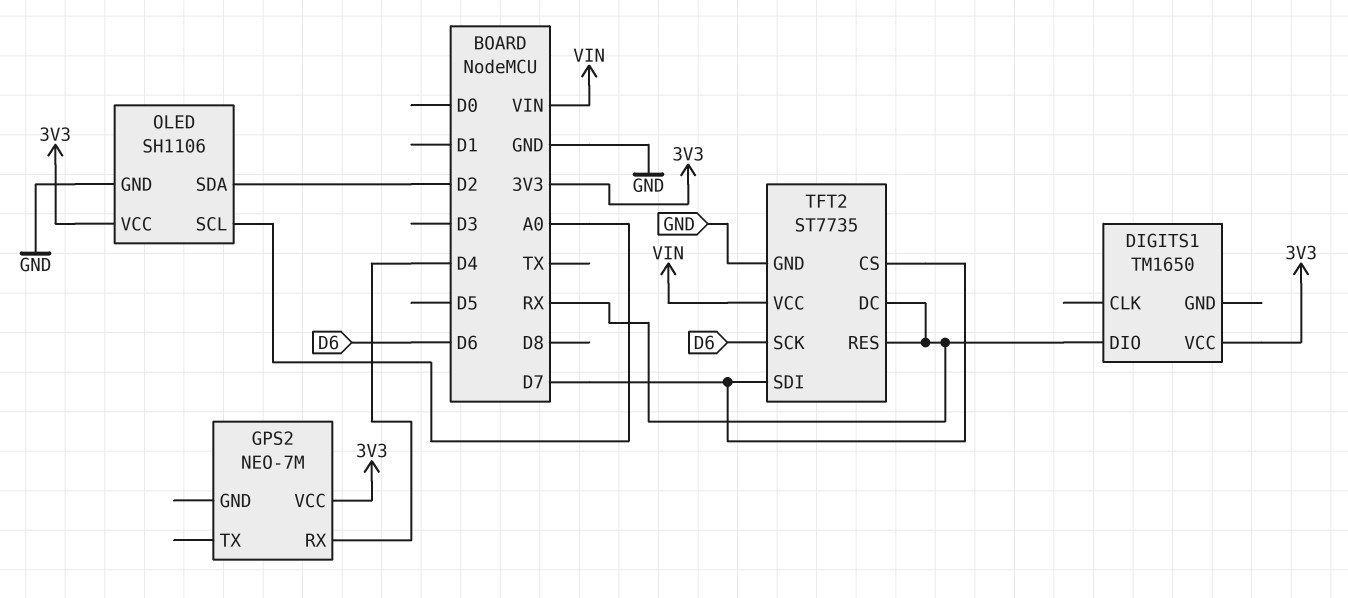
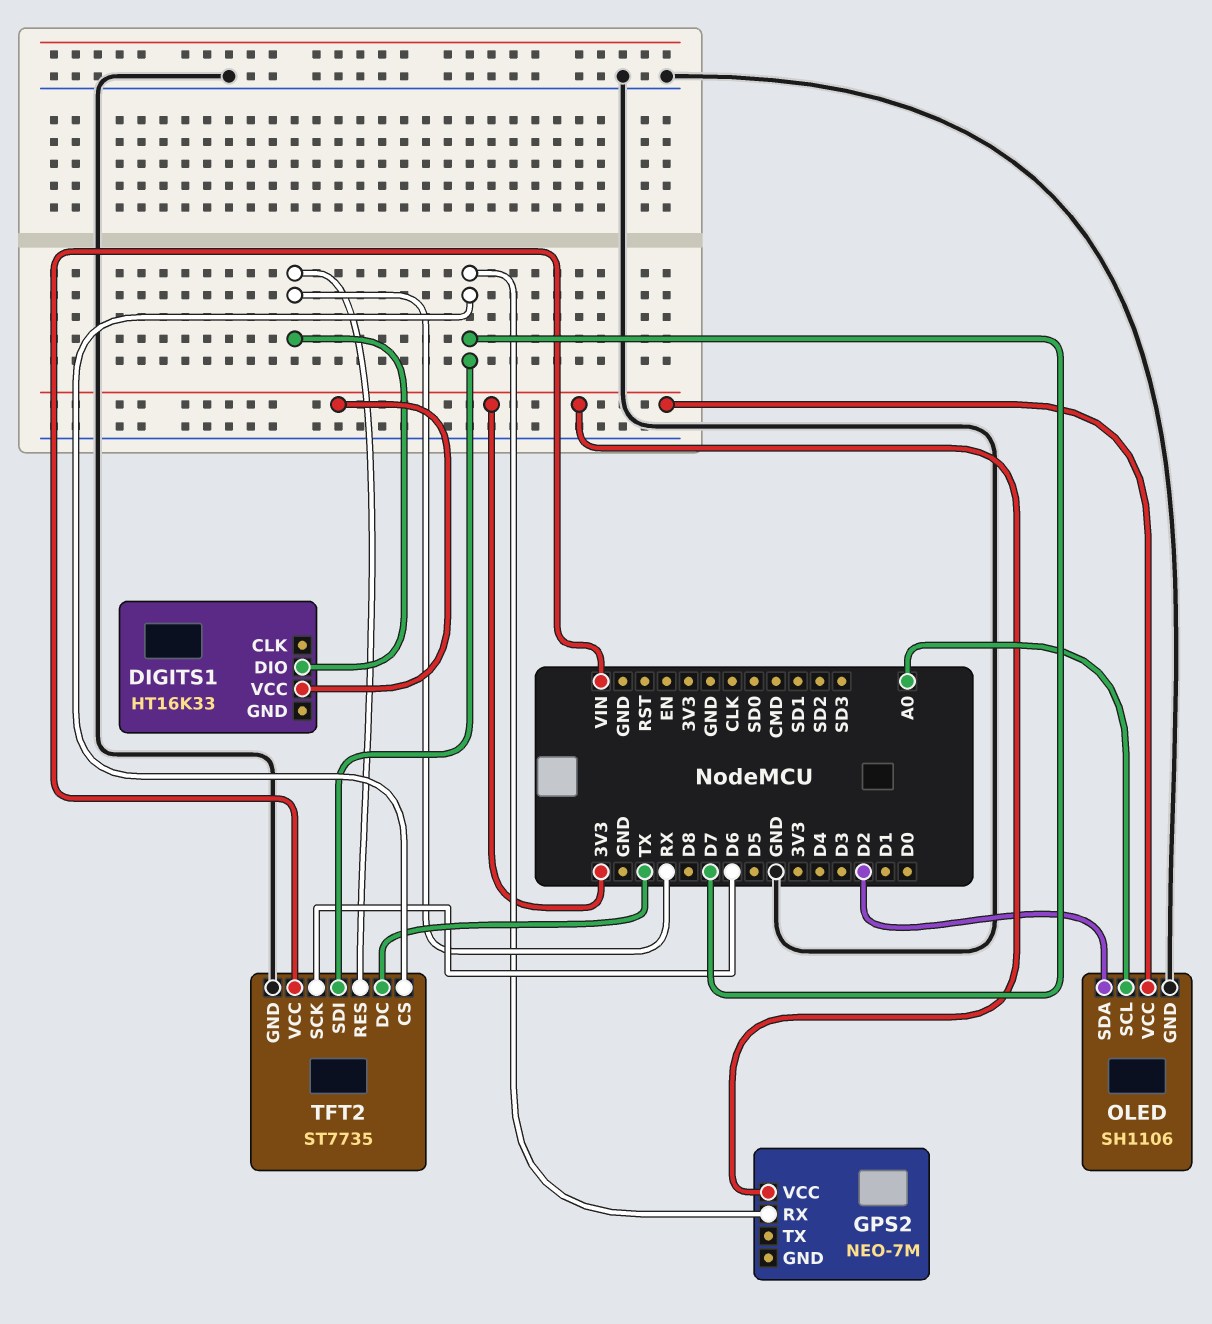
DIGITS1: TM1650 -> HT16K33
GPS2 pin RX: D4 -> D7
TFT2 pin DC: RX -> TX

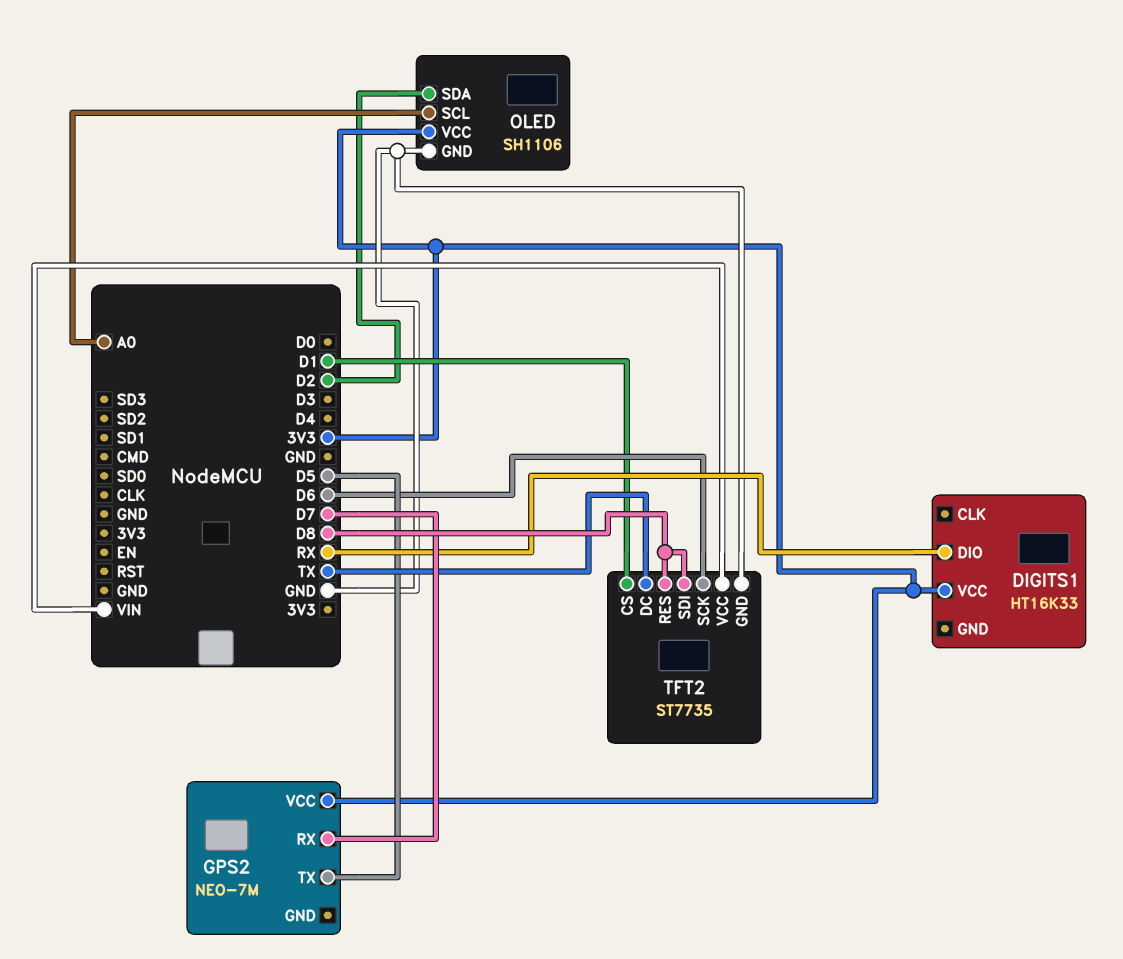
GPS2 pin TX: none -> D5
TFT2 pin CS: D7 -> D1
TFT2 pin RES: RX -> D8
TFT2 pin SDI: D7 -> D8

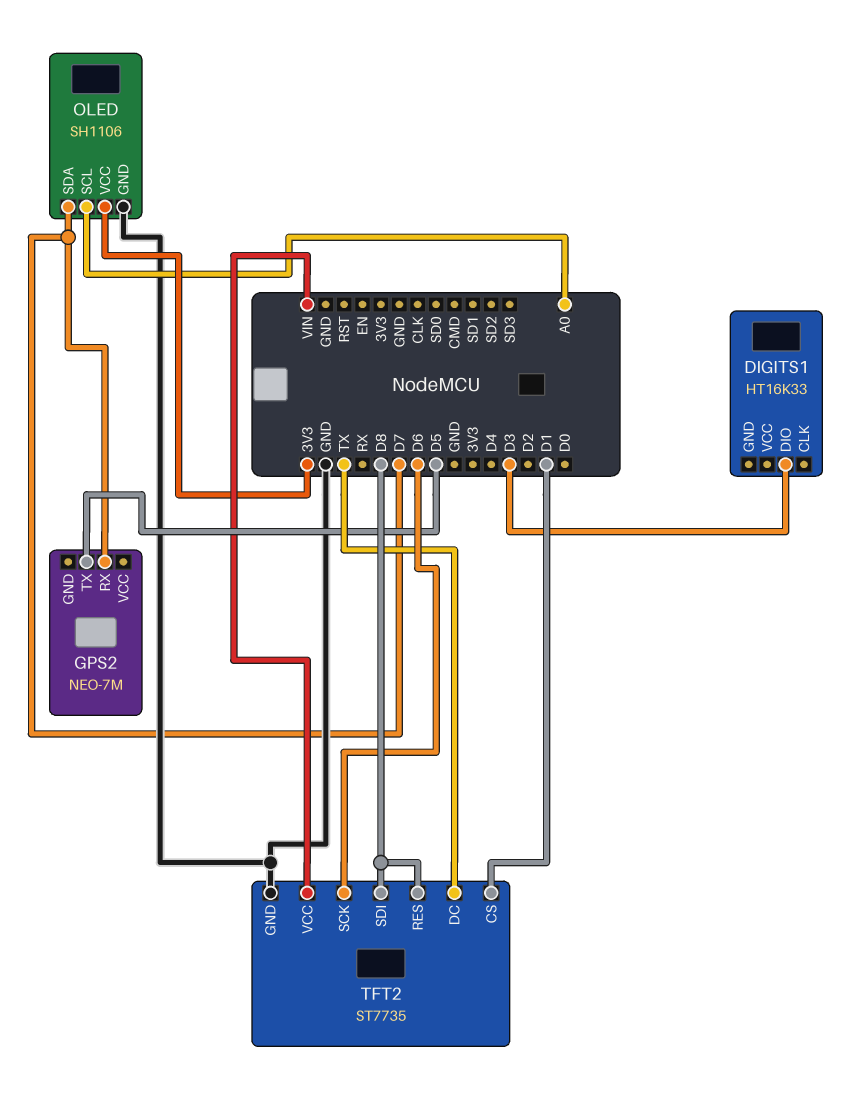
DIGITS1 pin DIO: RX -> D3
DIGITS1 pin VCC: 3V3 -> none
GPS2 pin VCC: 3V3 -> none
OLED pin SDA: D2 -> D7

